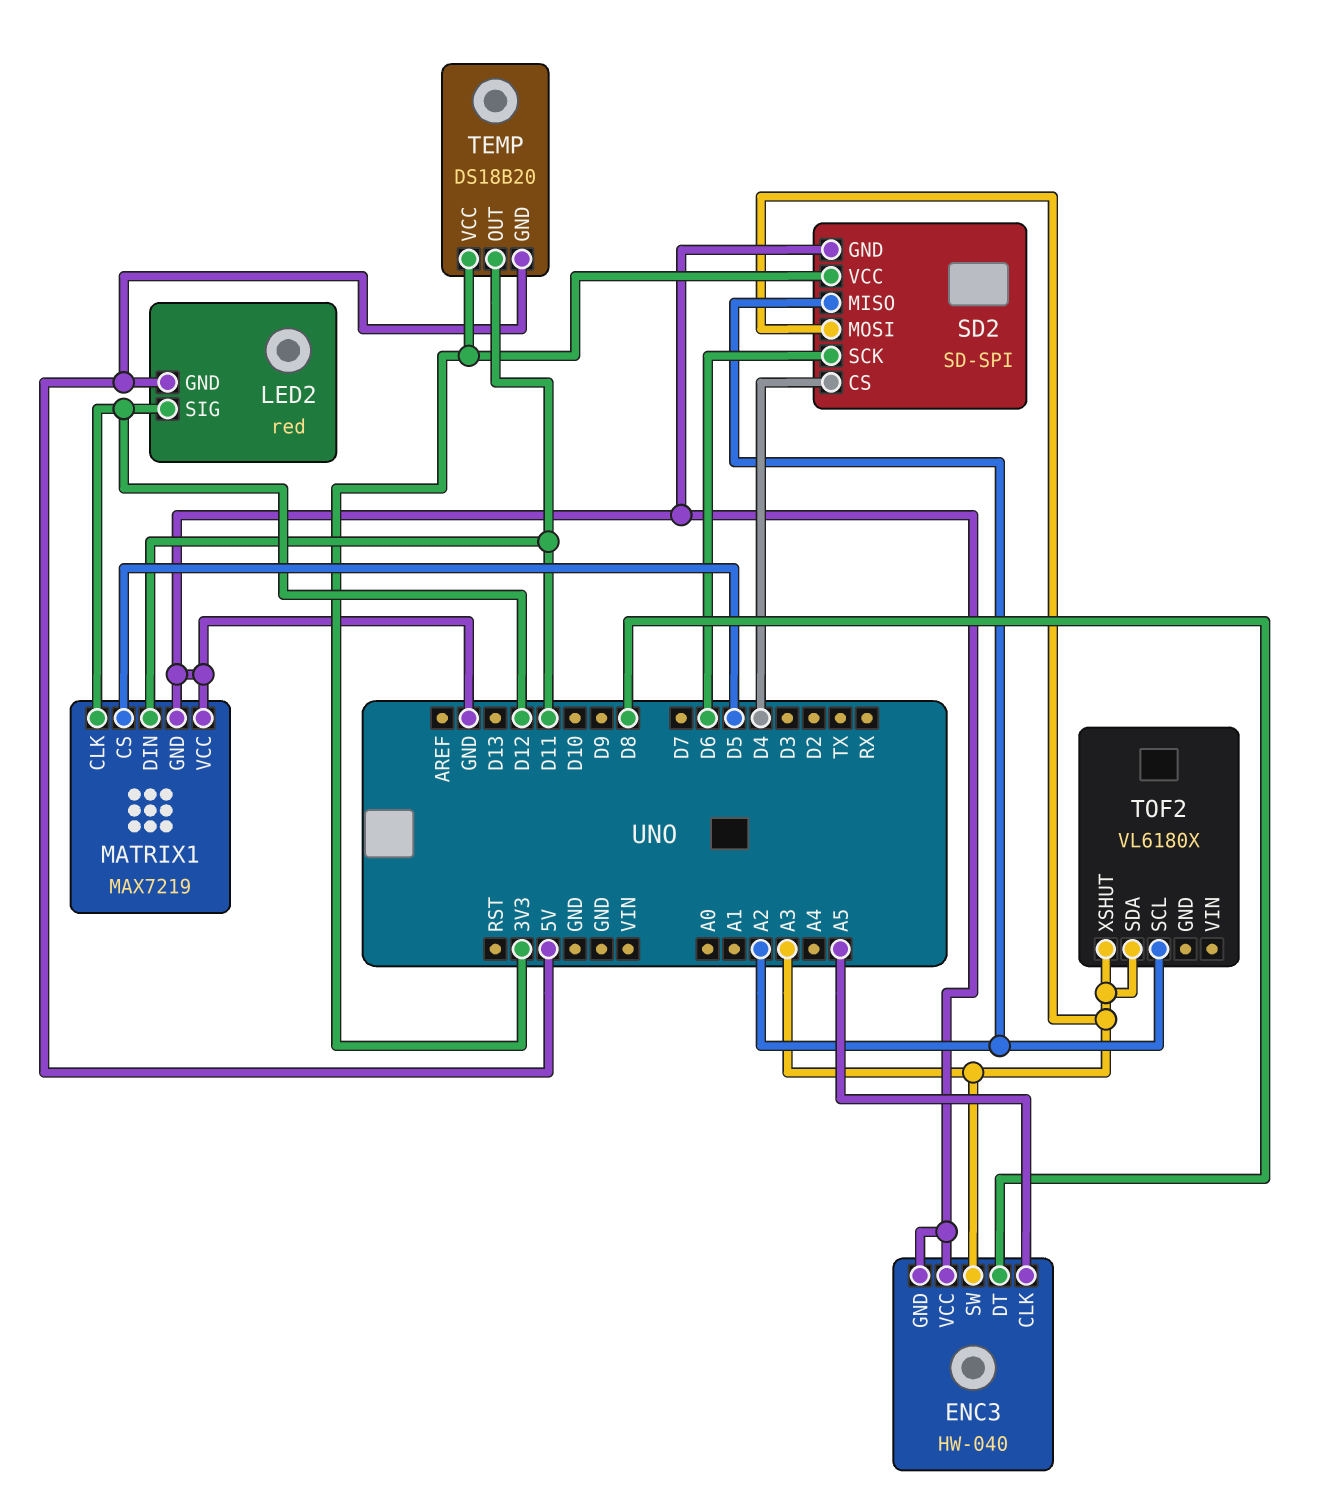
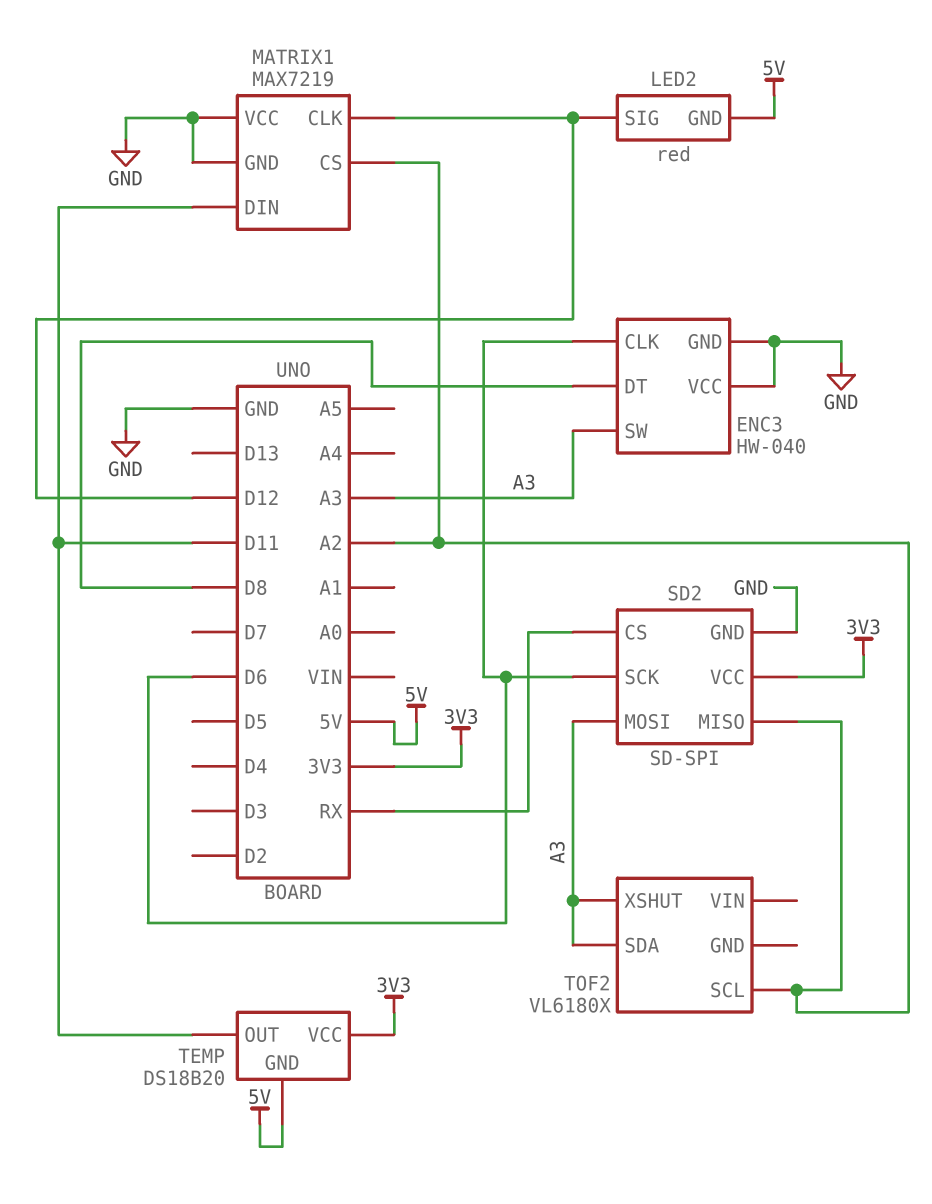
ENC3 pin CLK: A5 -> D6
MATRIX1 pin CS: D5 -> A2
SD2 pin CS: D4 -> RX

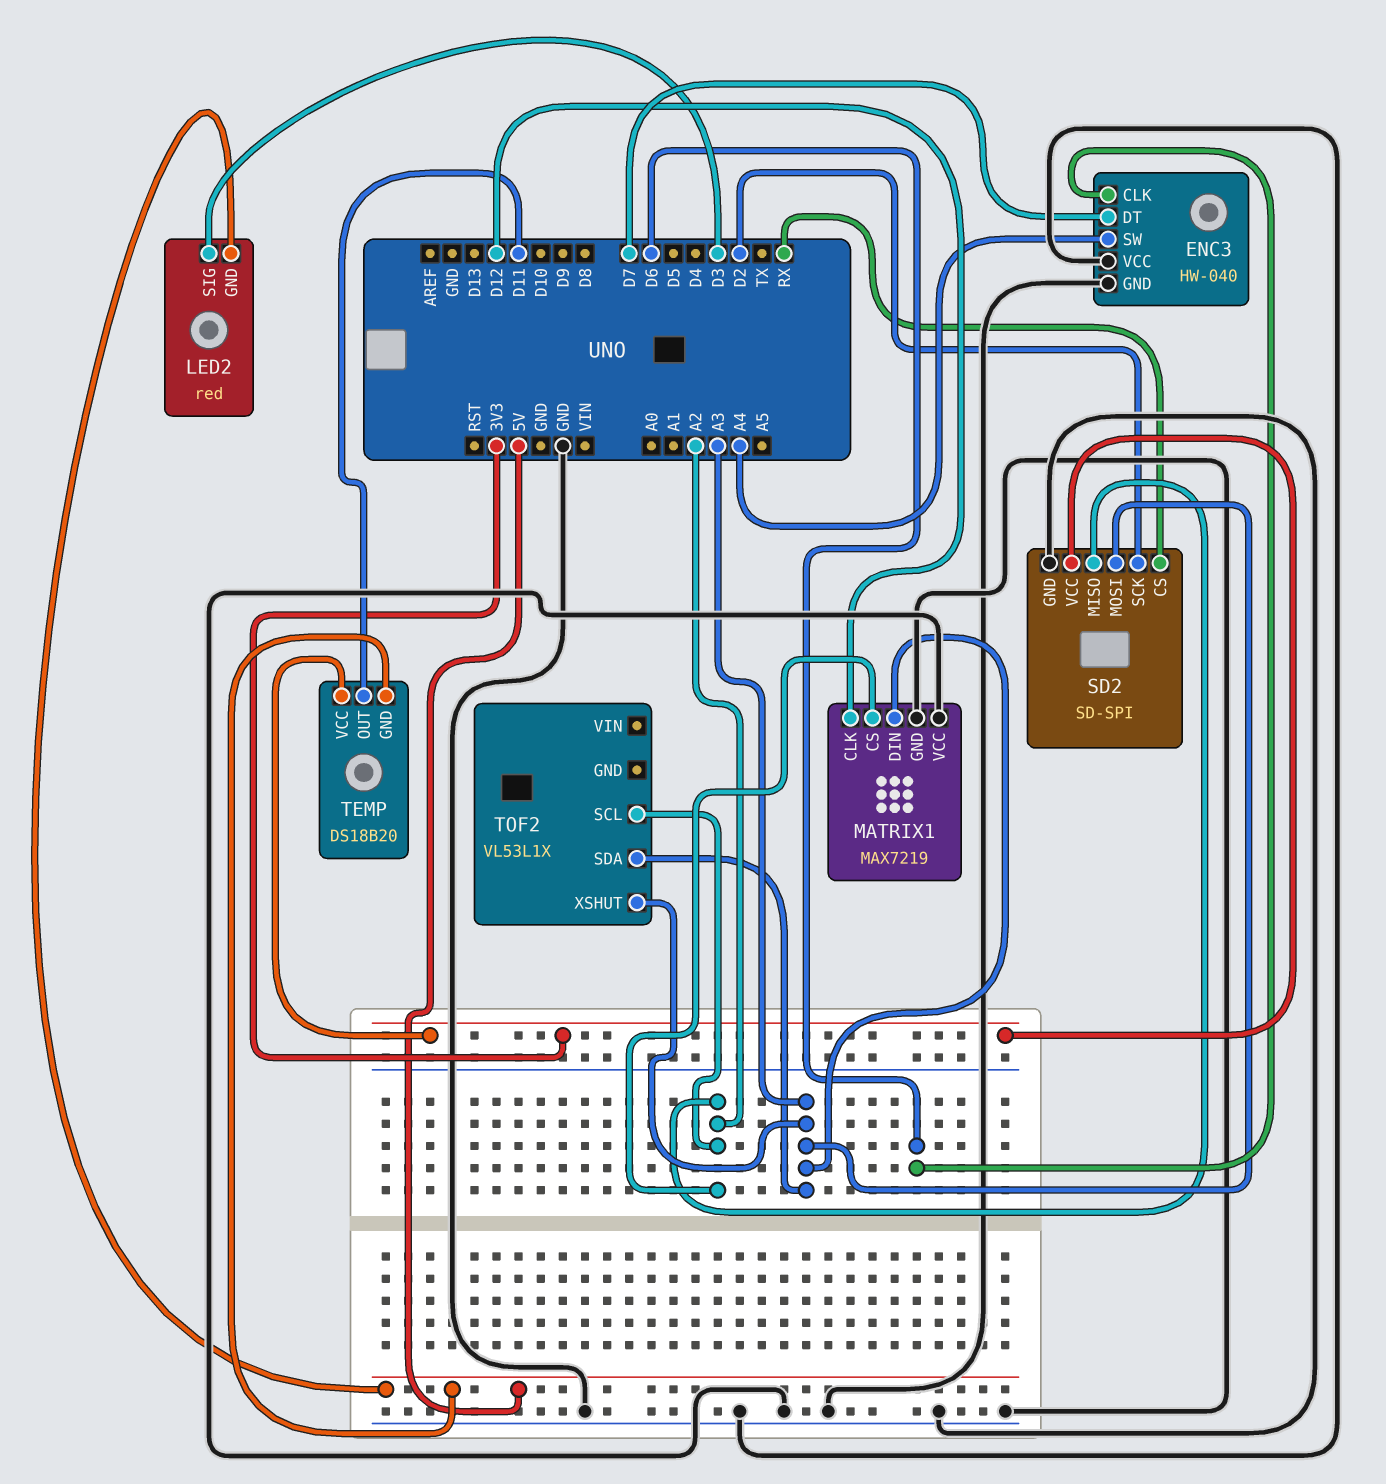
ENC3 pin DT: D8 -> D7
ENC3 pin SW: A3 -> A4
LED2 pin SIG: D12 -> D3
MATRIX1 pin DIN: D11 -> A3
SD2 pin SCK: D6 -> D2
TOF2: VL6180X -> VL53L1X

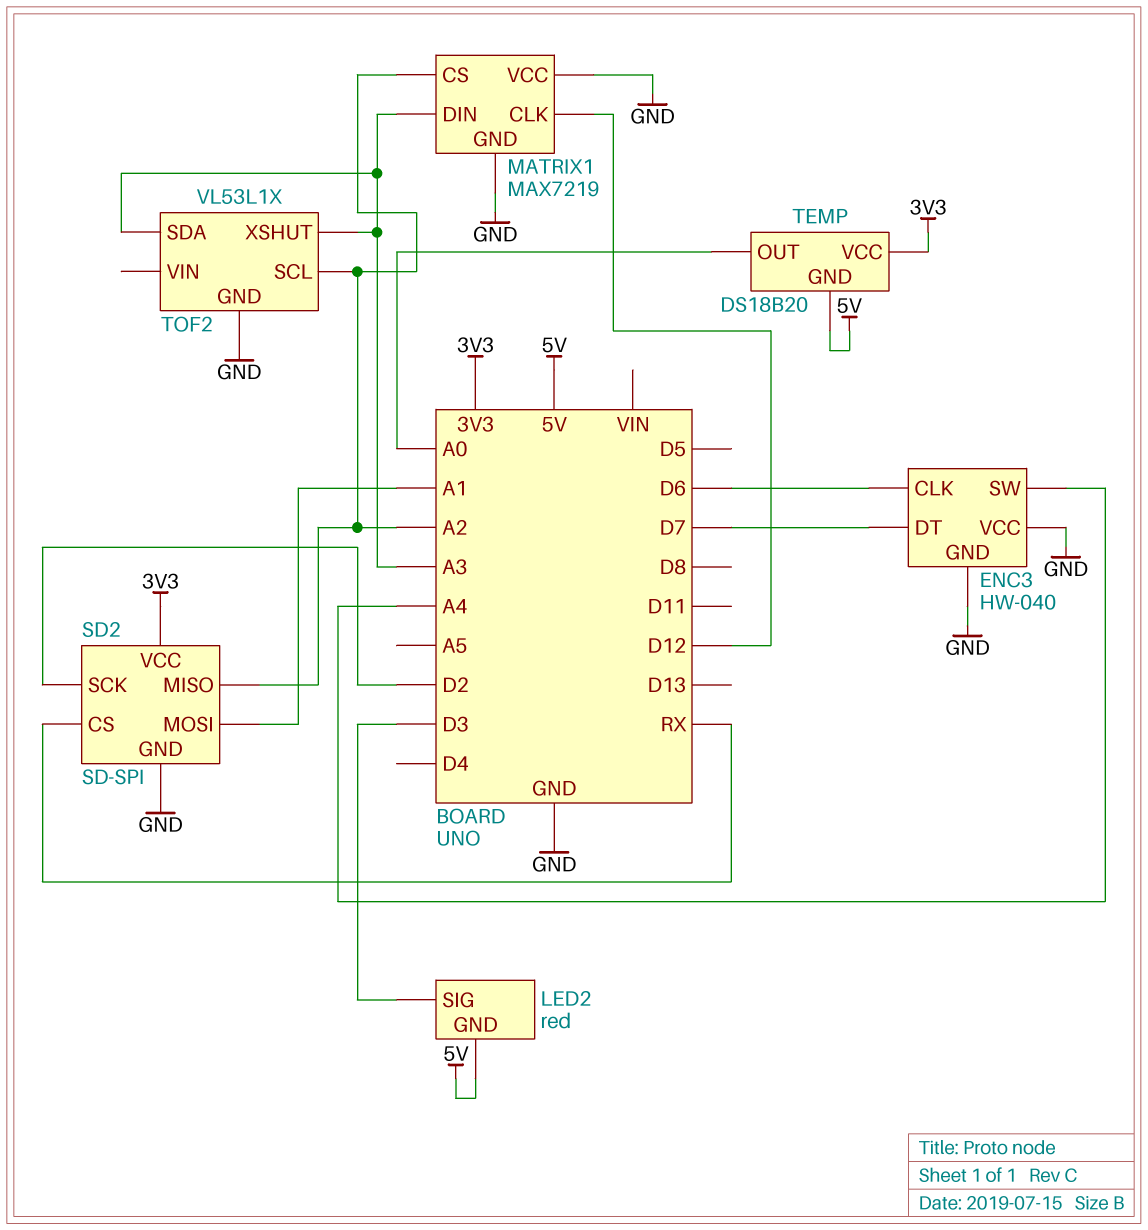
SD2 pin MOSI: A3 -> A1
TEMP pin OUT: D11 -> A0
TOF2 pin GND: none -> GND

